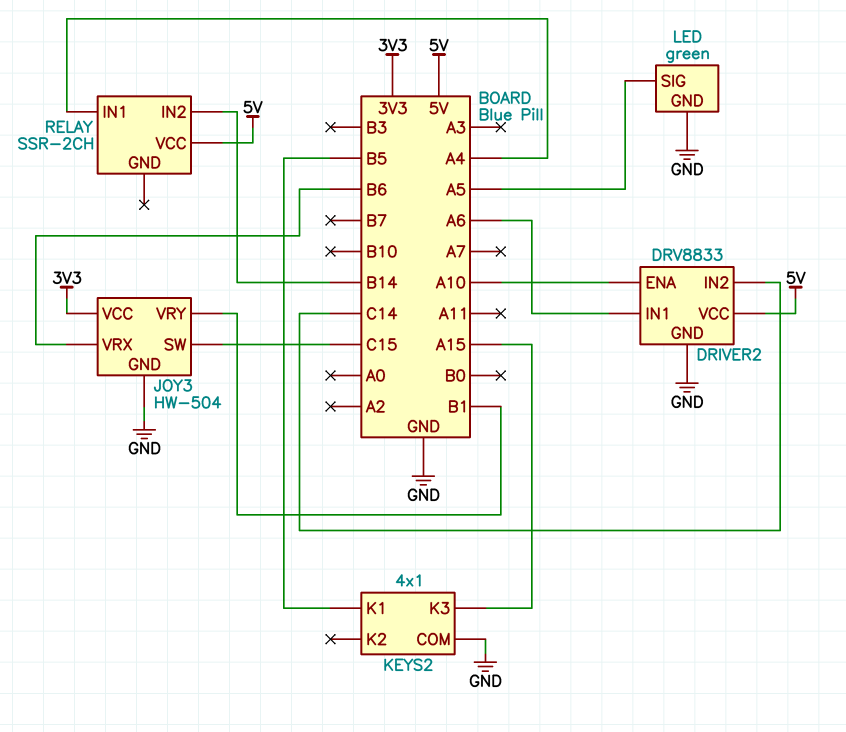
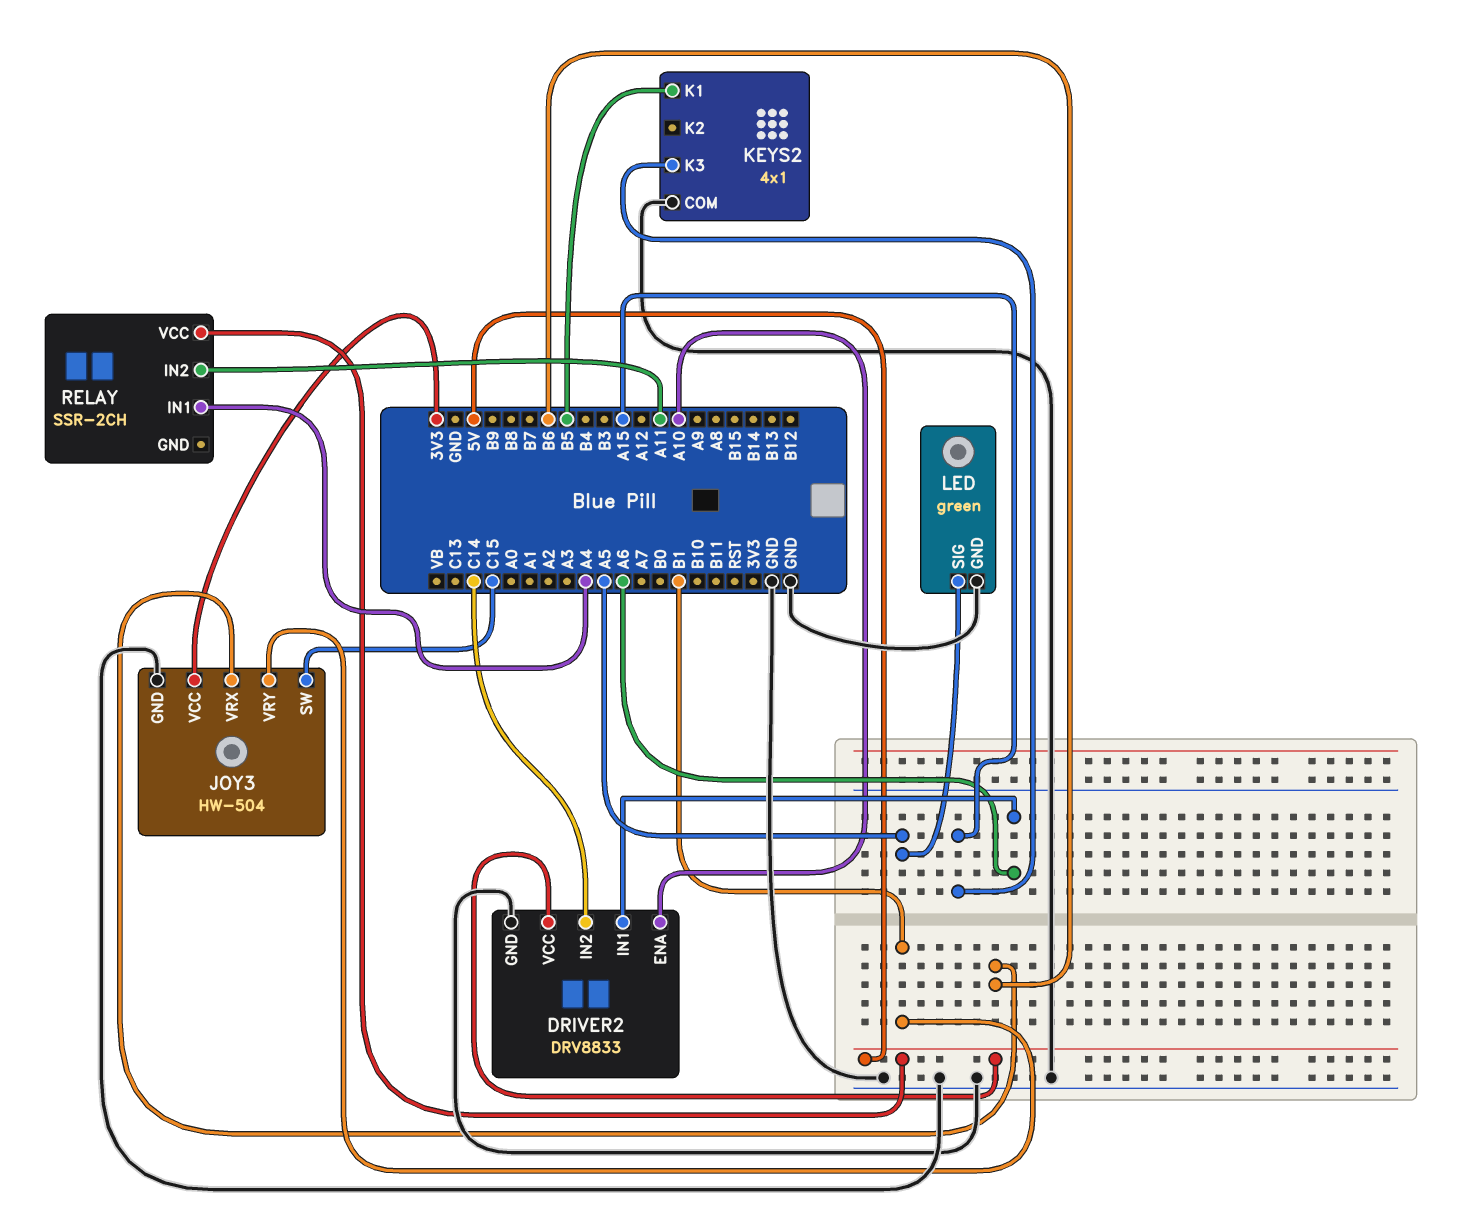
RELAY pin IN2: B14 -> A11

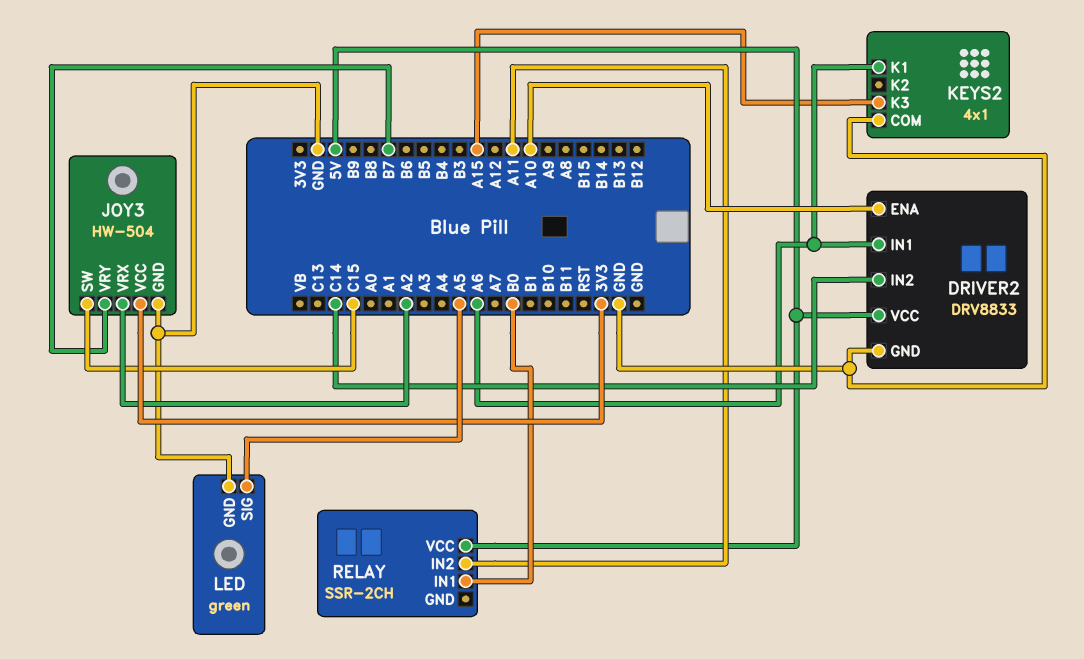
JOY3 pin VRX: B6 -> A2
JOY3 pin VRY: B1 -> B7
KEYS2 pin K1: B5 -> A6
RELAY pin IN1: A4 -> B0

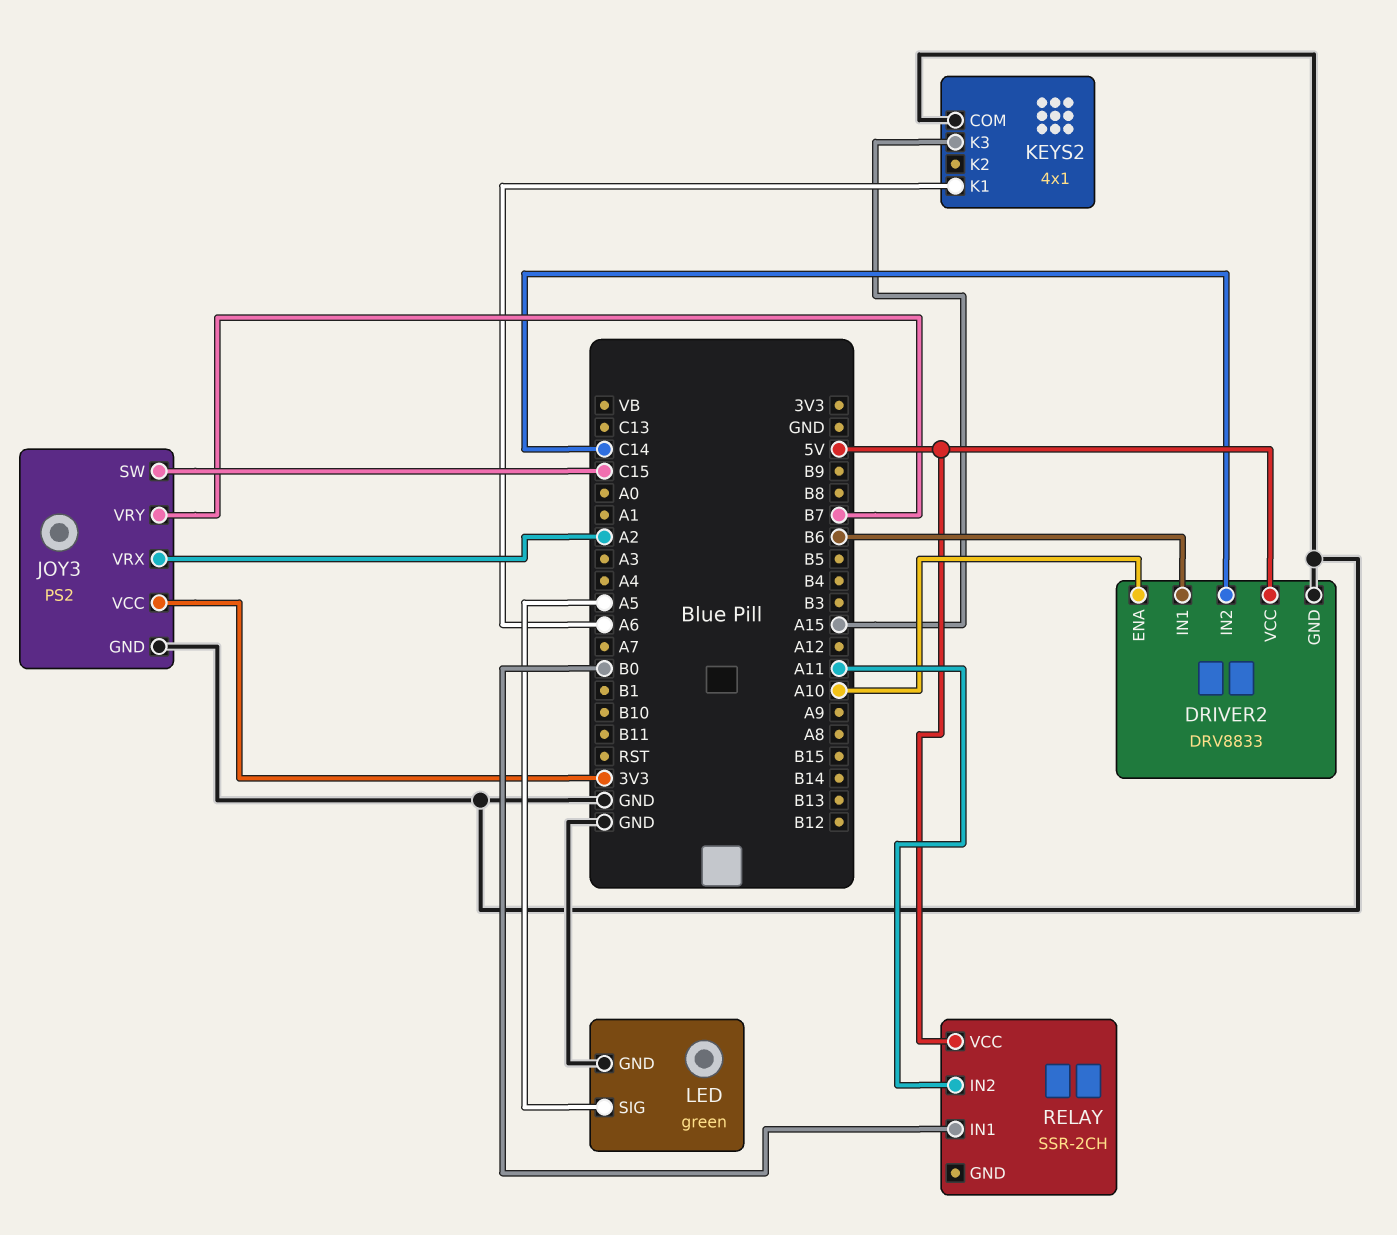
DRIVER2 pin IN1: A6 -> B6
JOY3: HW-504 -> PS2

